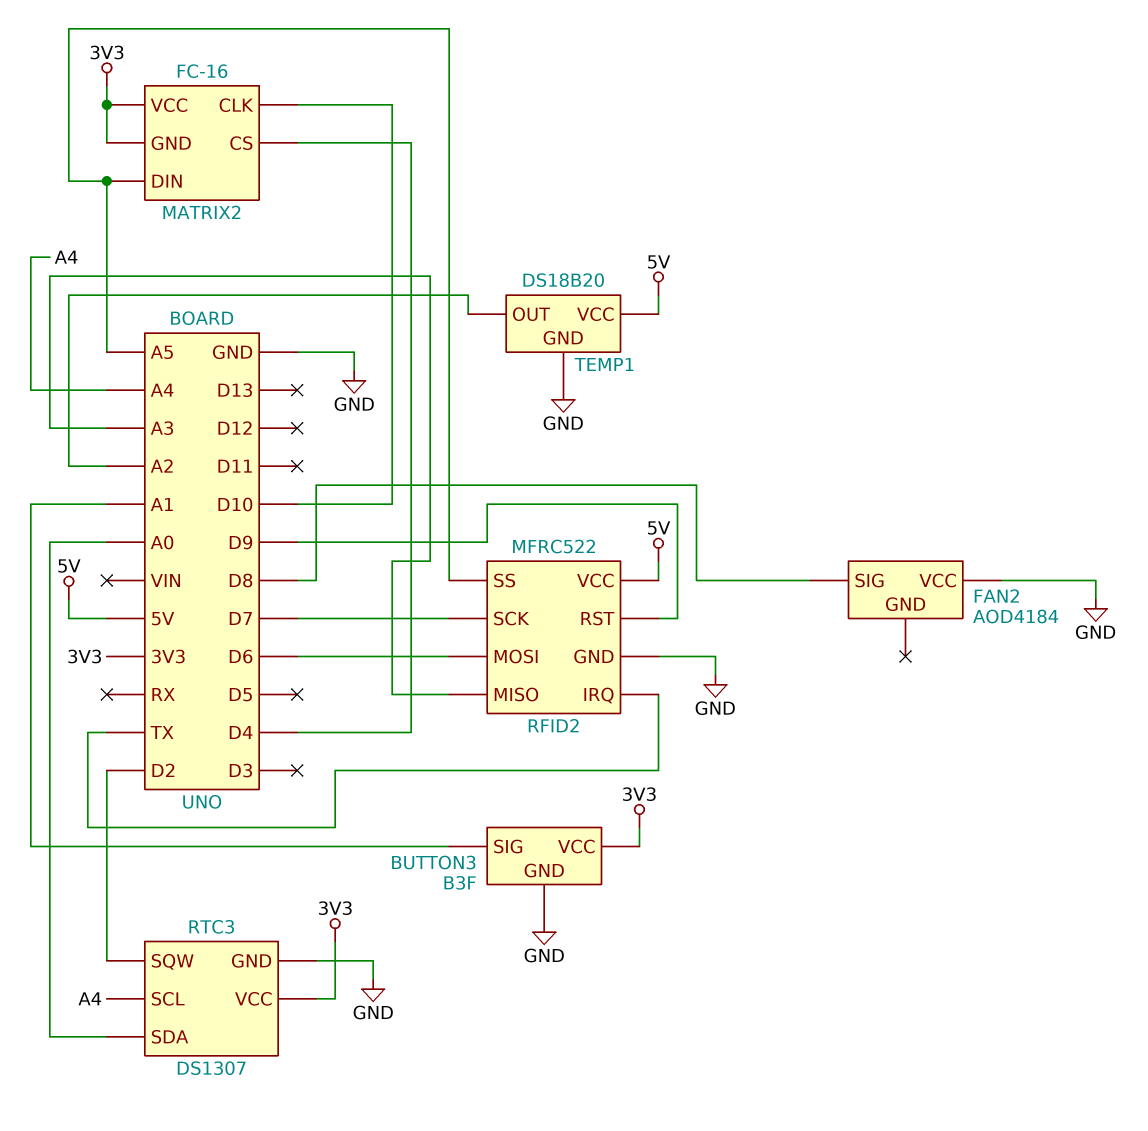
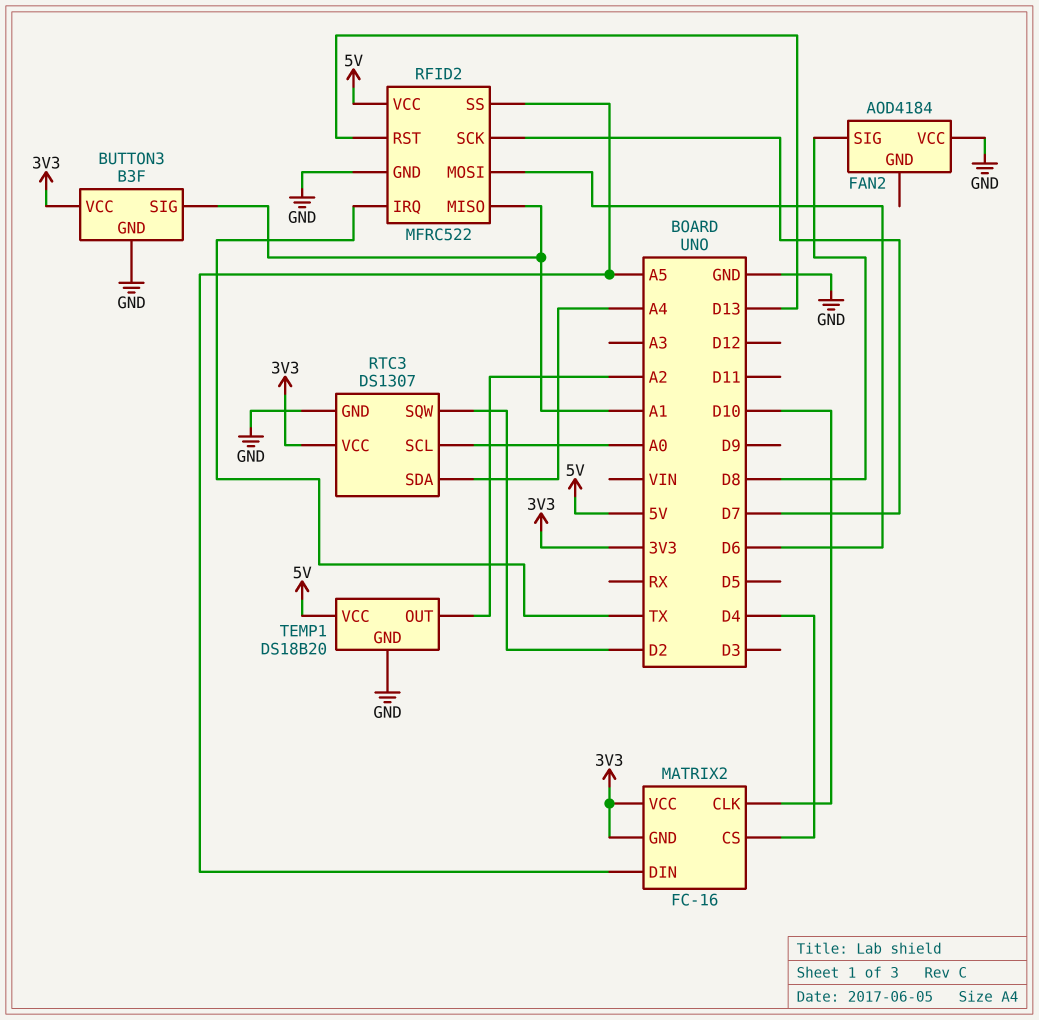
RFID2 pin MISO: A3 -> A1
RFID2 pin RST: D9 -> D13
RTC3 pin SCL: A4 -> A0
RTC3 pin SDA: A0 -> A4

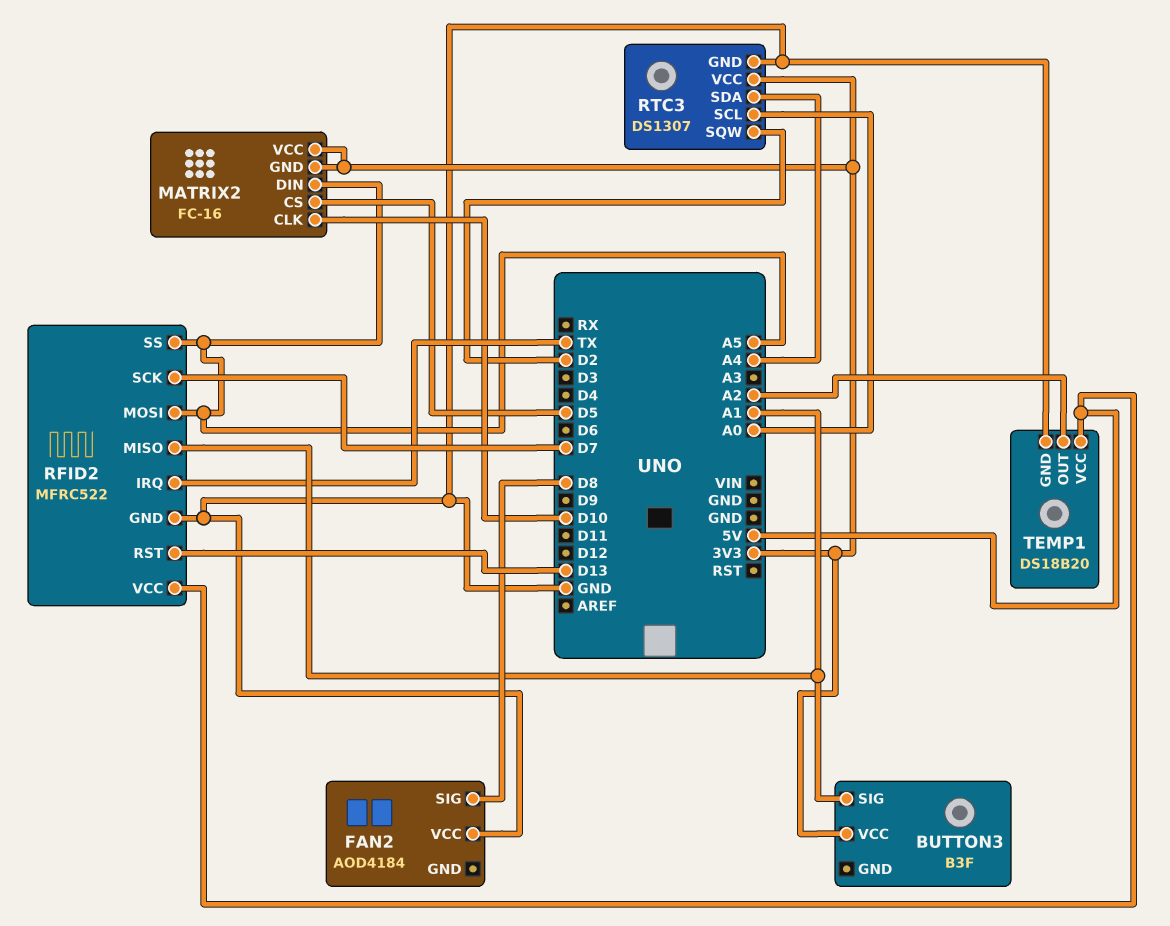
BUTTON3 pin GND: GND -> none
MATRIX2 pin CS: D4 -> D5
RFID2 pin MOSI: D6 -> A5

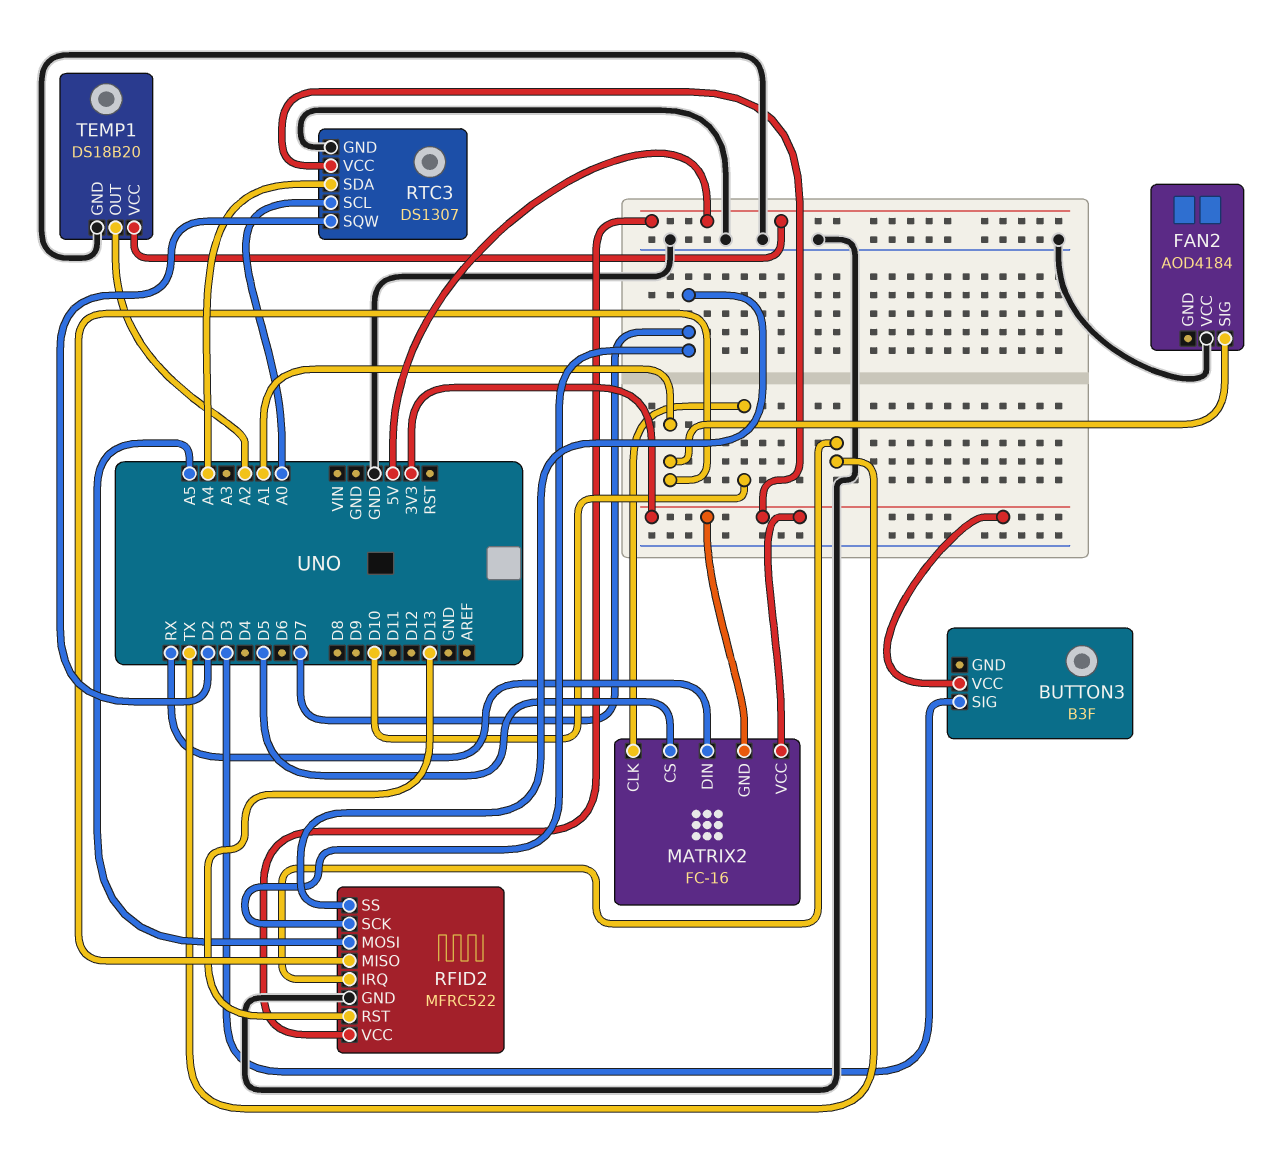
BUTTON3 pin SIG: A1 -> D3
FAN2 pin SIG: D8 -> A1
MATRIX2 pin DIN: A5 -> RX
RFID2 pin SS: A5 -> D7

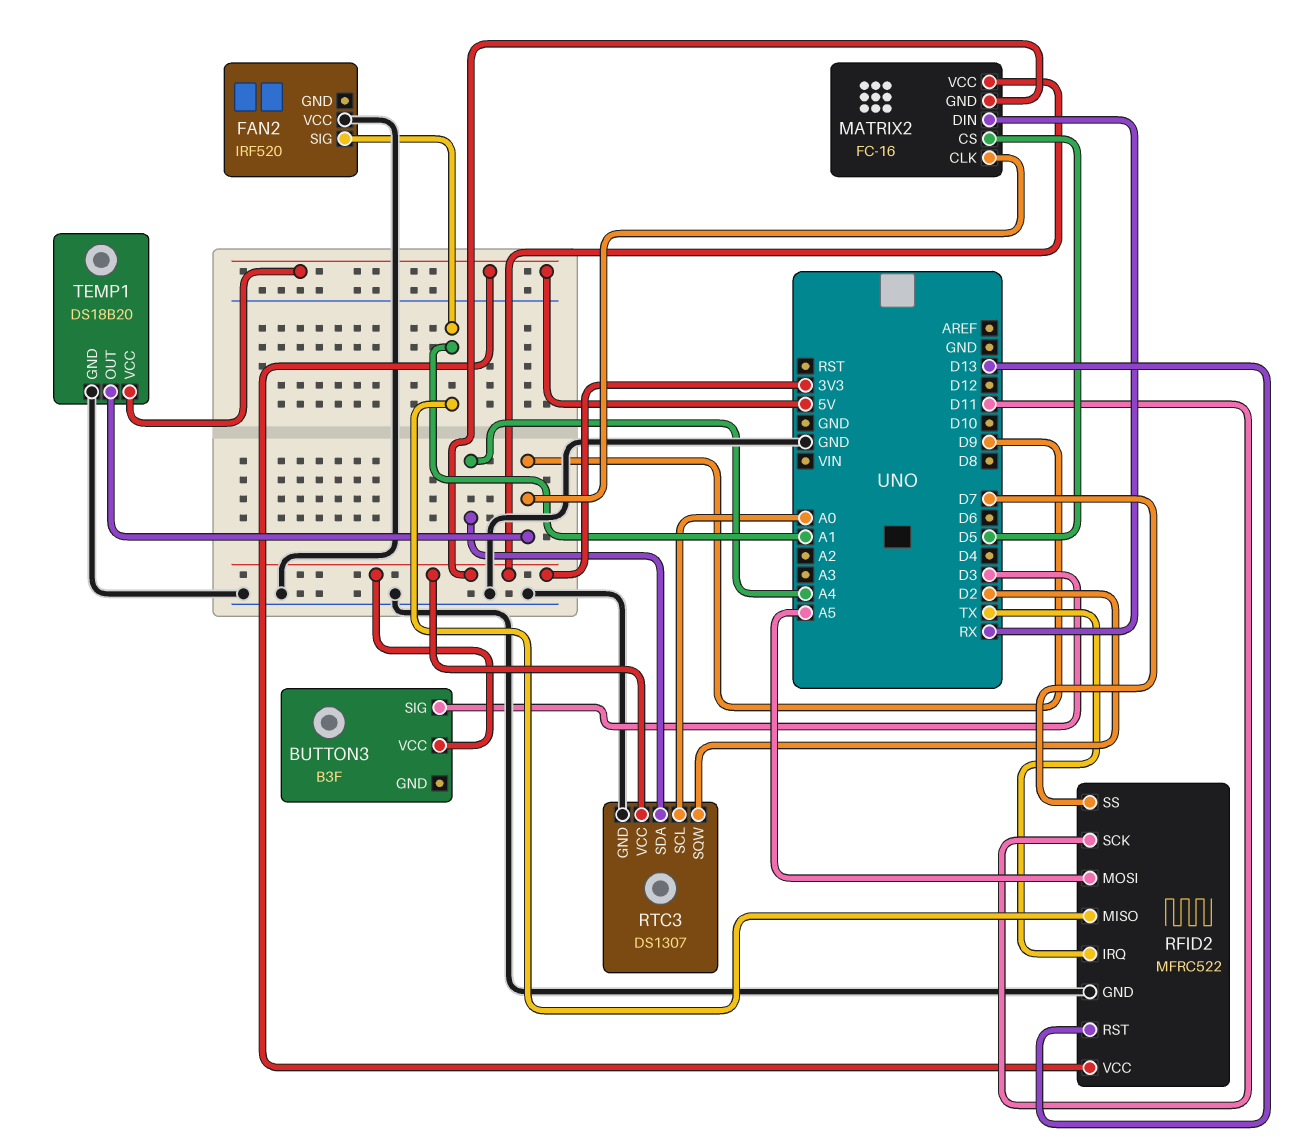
FAN2: AOD4184 -> IRF520
MATRIX2 pin CLK: D10 -> D9
RFID2 pin SCK: D7 -> D11
TEMP1 pin OUT: A2 -> D9

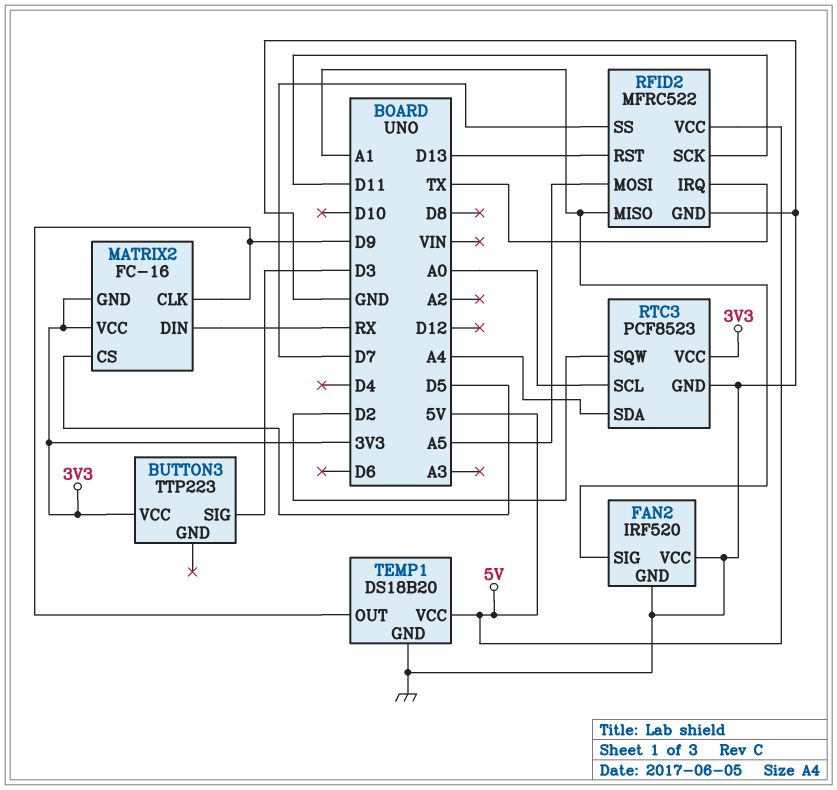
BUTTON3: B3F -> TTP223
FAN2 pin GND: none -> GND
RTC3: DS1307 -> PCF8523

